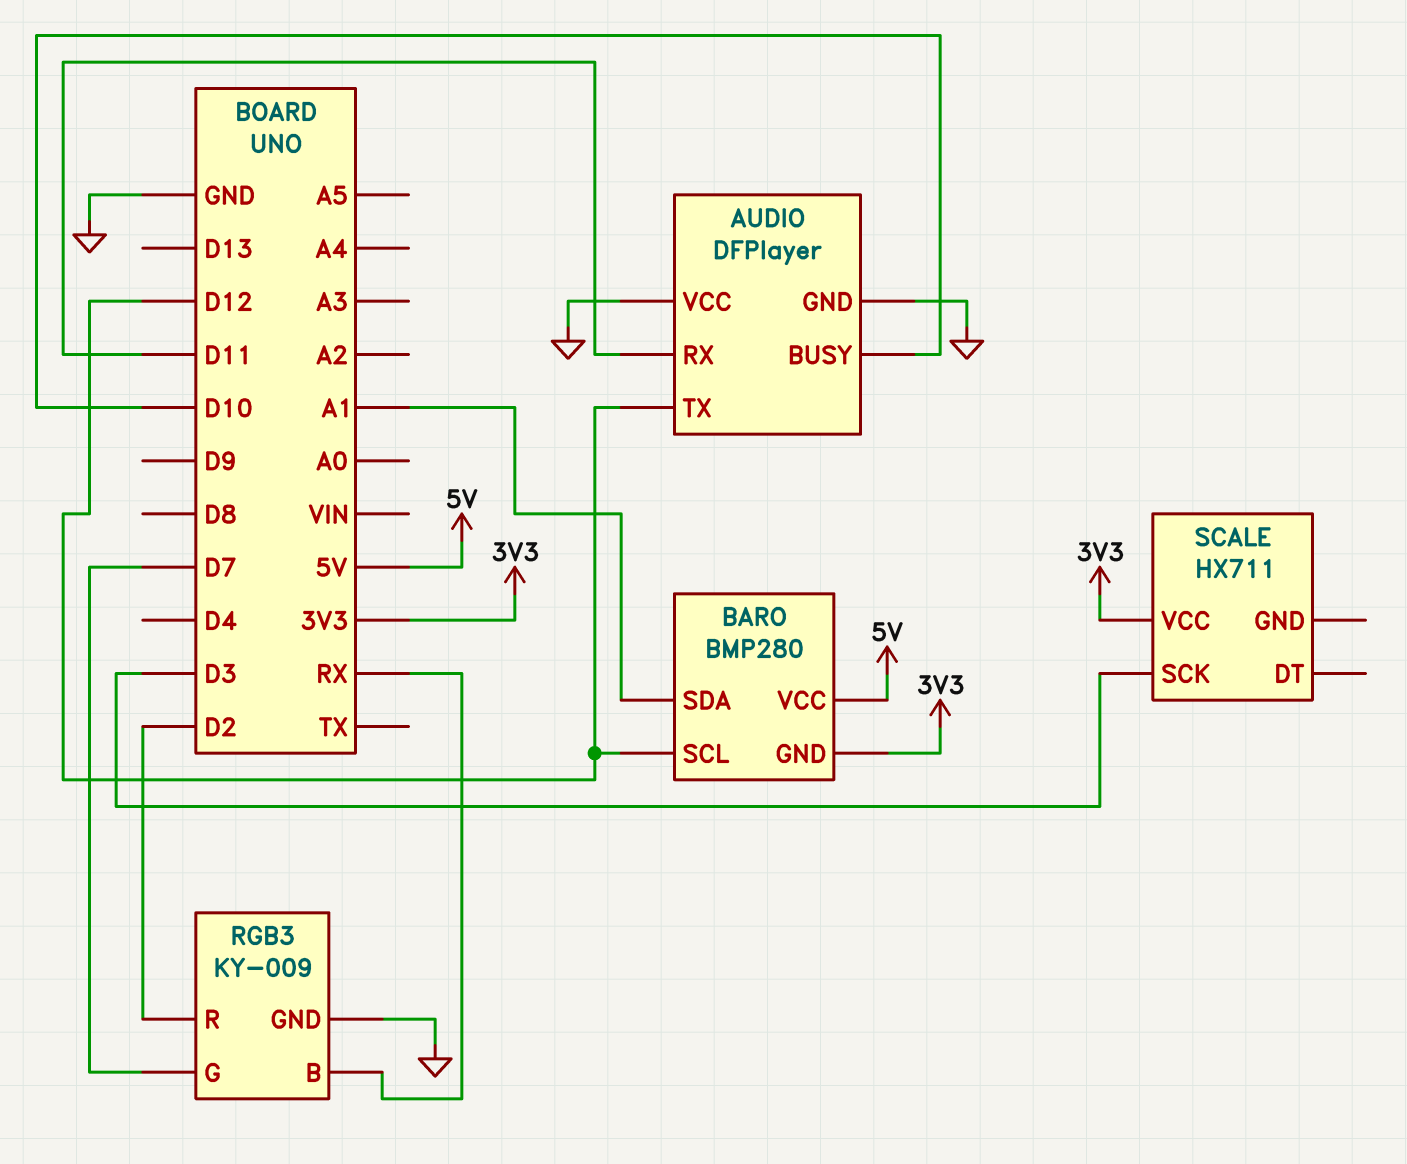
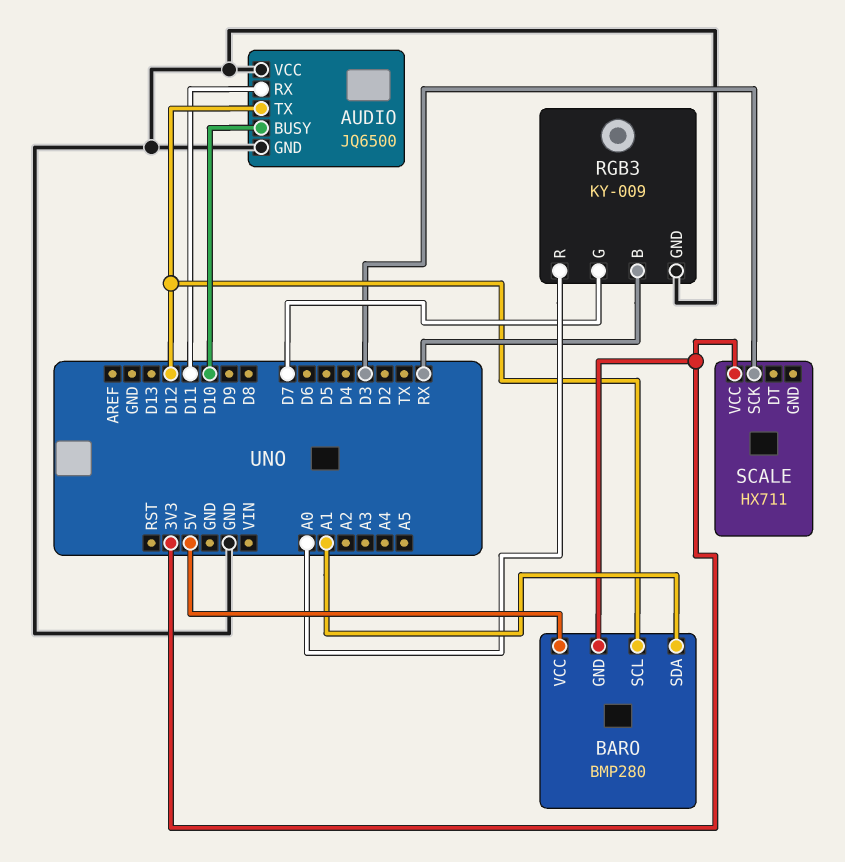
AUDIO: DFPlayer -> JQ6500
RGB3 pin R: D2 -> A0

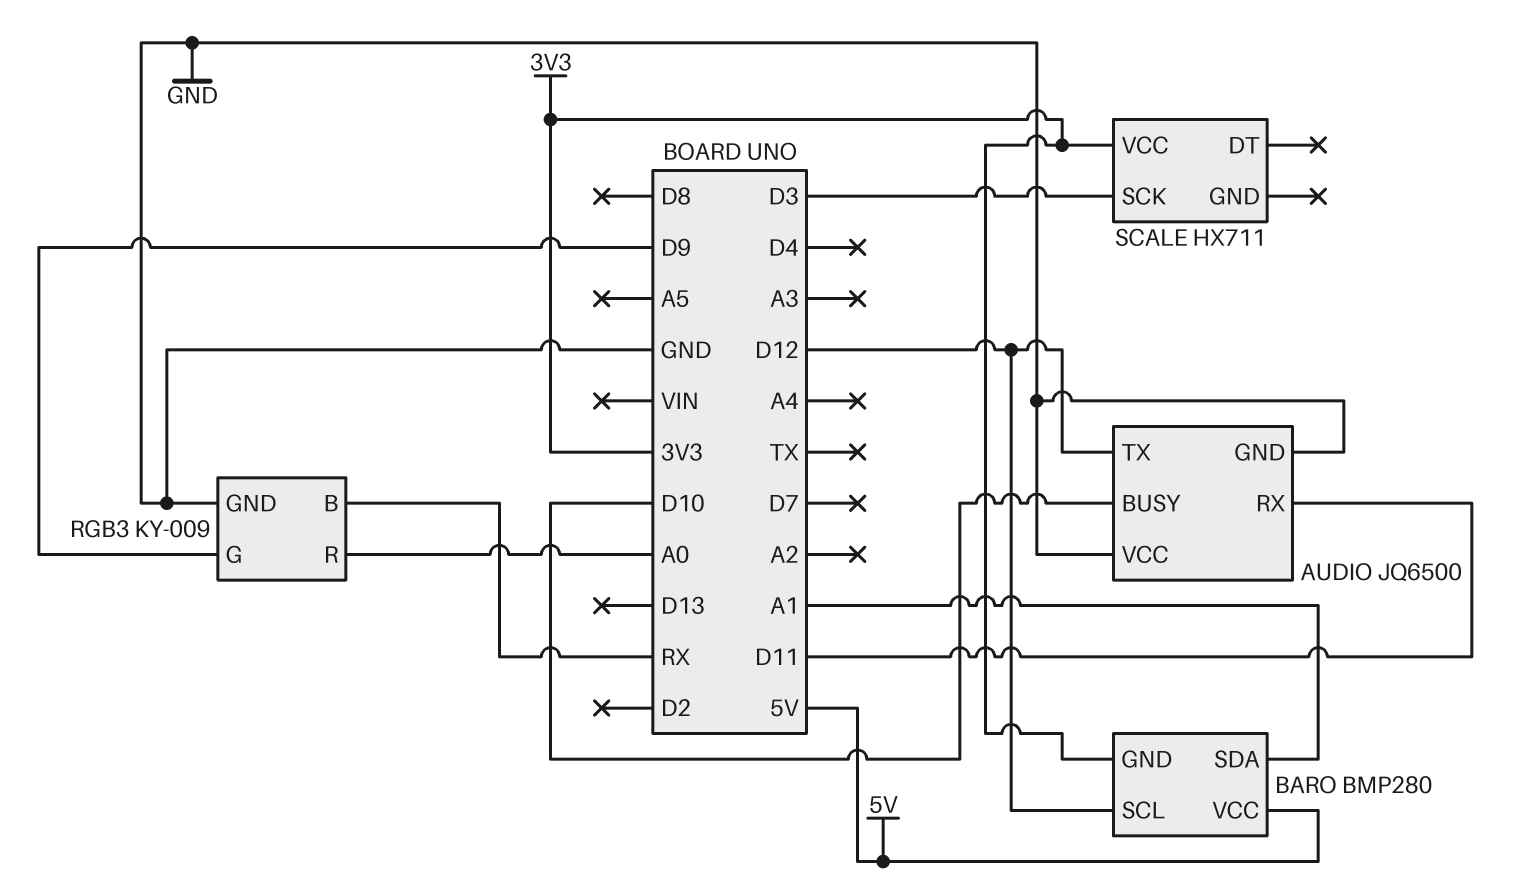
RGB3 pin G: D7 -> D9

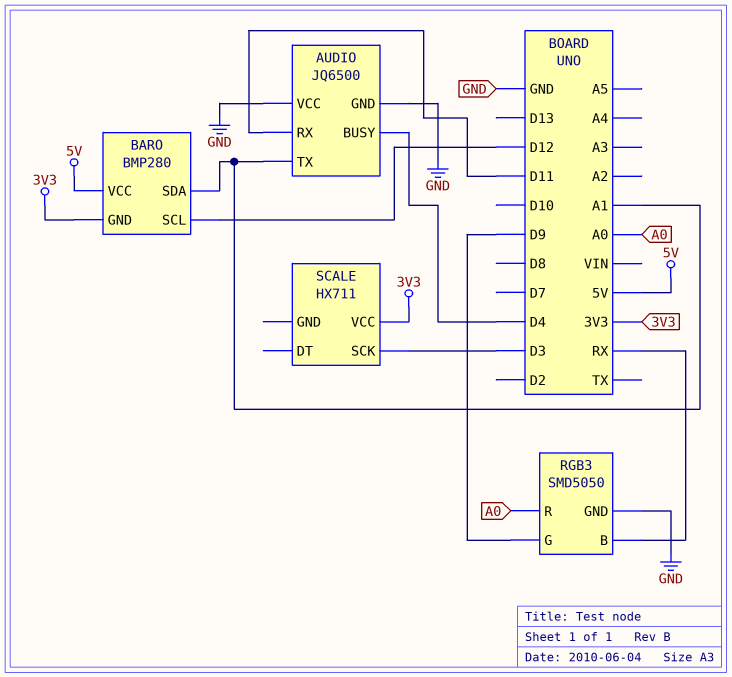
AUDIO pin BUSY: D10 -> D4
AUDIO pin TX: D12 -> A1
RGB3: KY-009 -> SMD5050

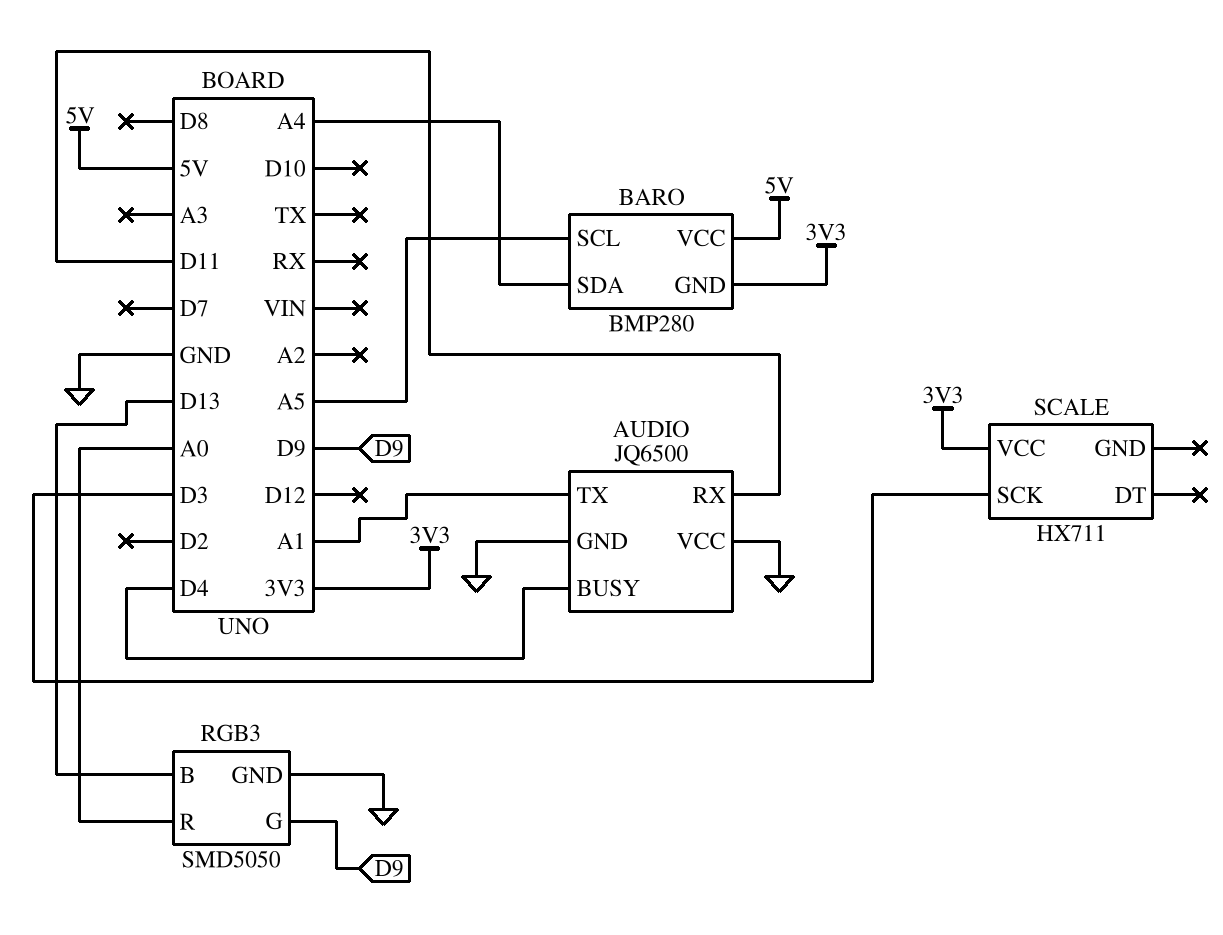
BARO pin SCL: D12 -> A5
BARO pin SDA: A1 -> A4
RGB3 pin B: RX -> D13

